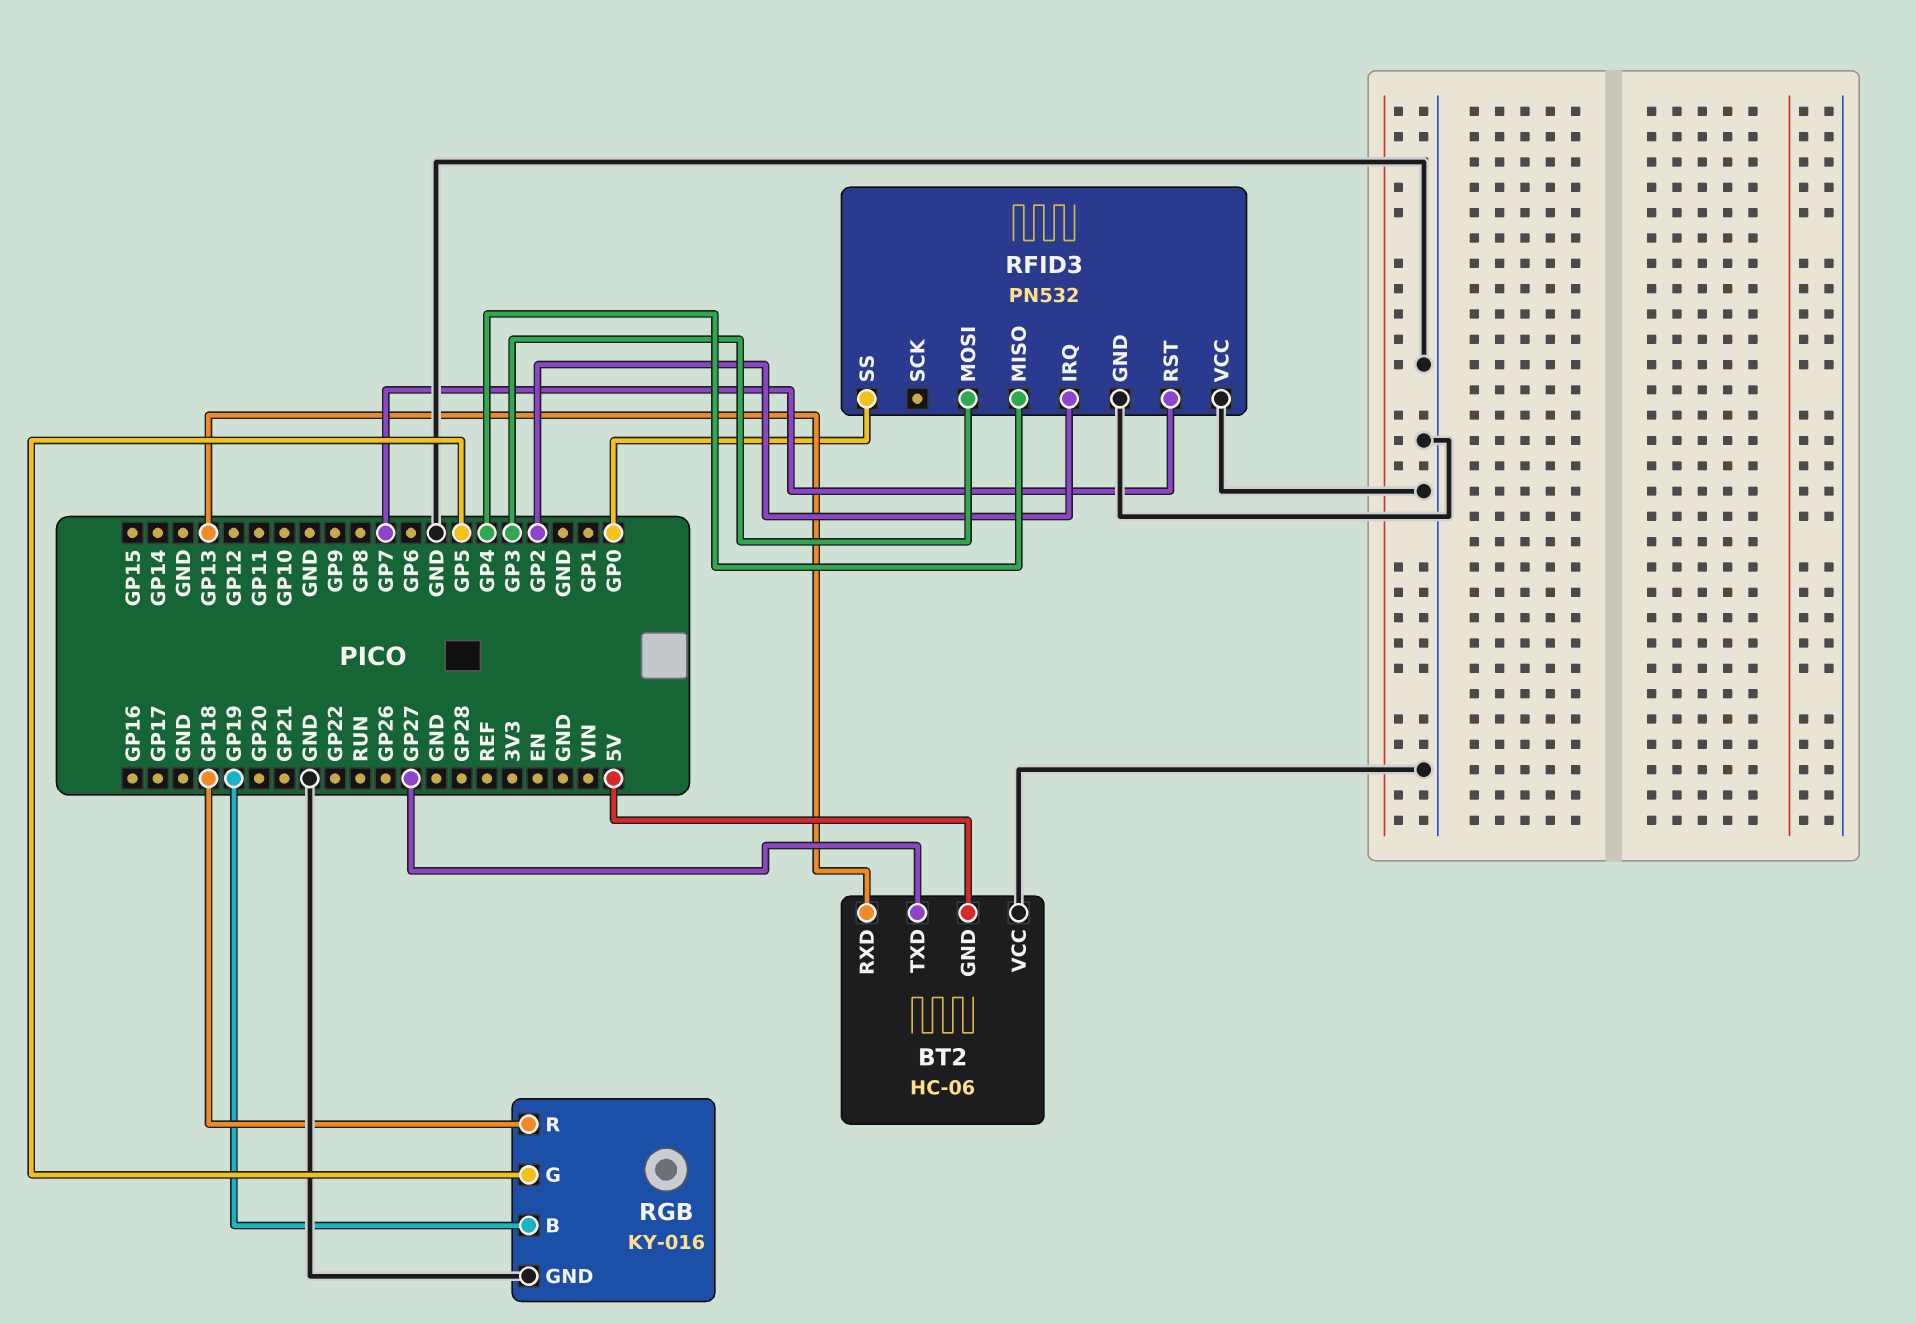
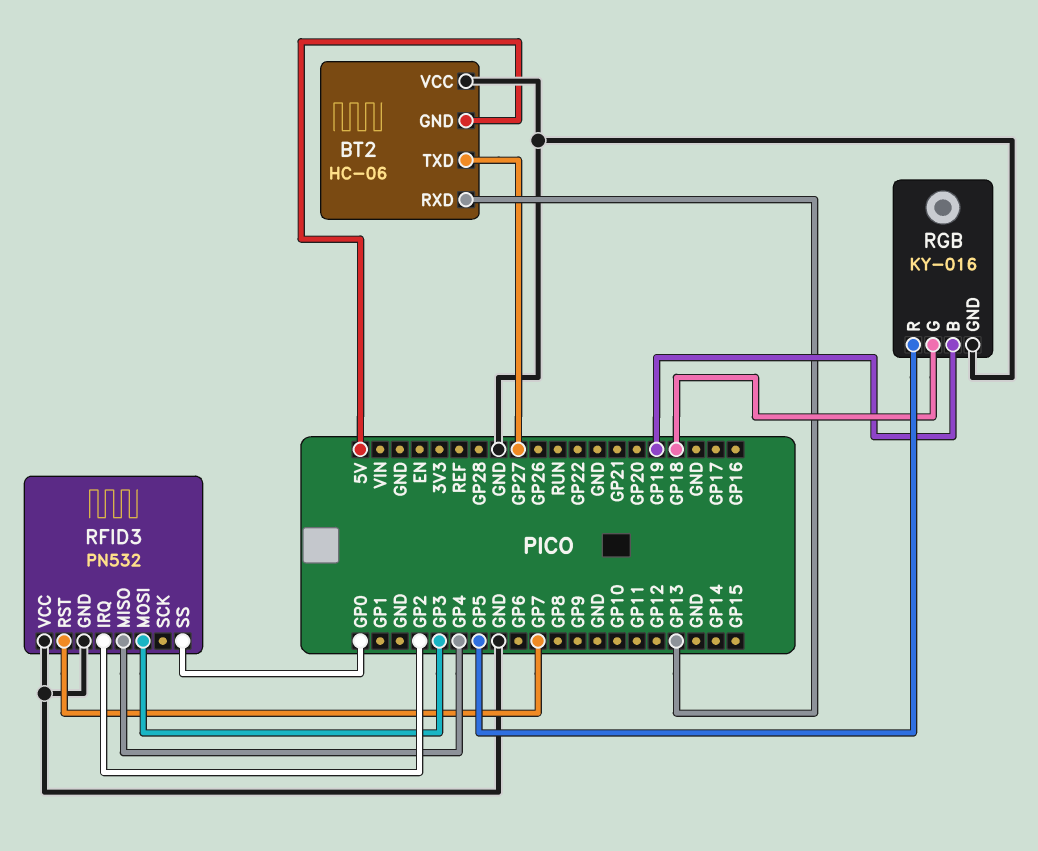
RGB pin G: GP5 -> GP18
RGB pin R: GP18 -> GP5

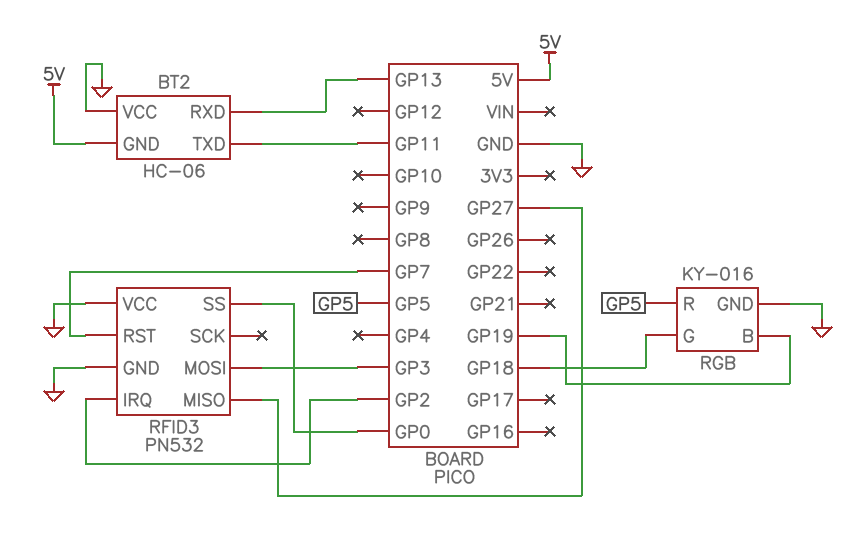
BT2 pin TXD: GP27 -> GP11
RFID3 pin MISO: GP4 -> GP27

